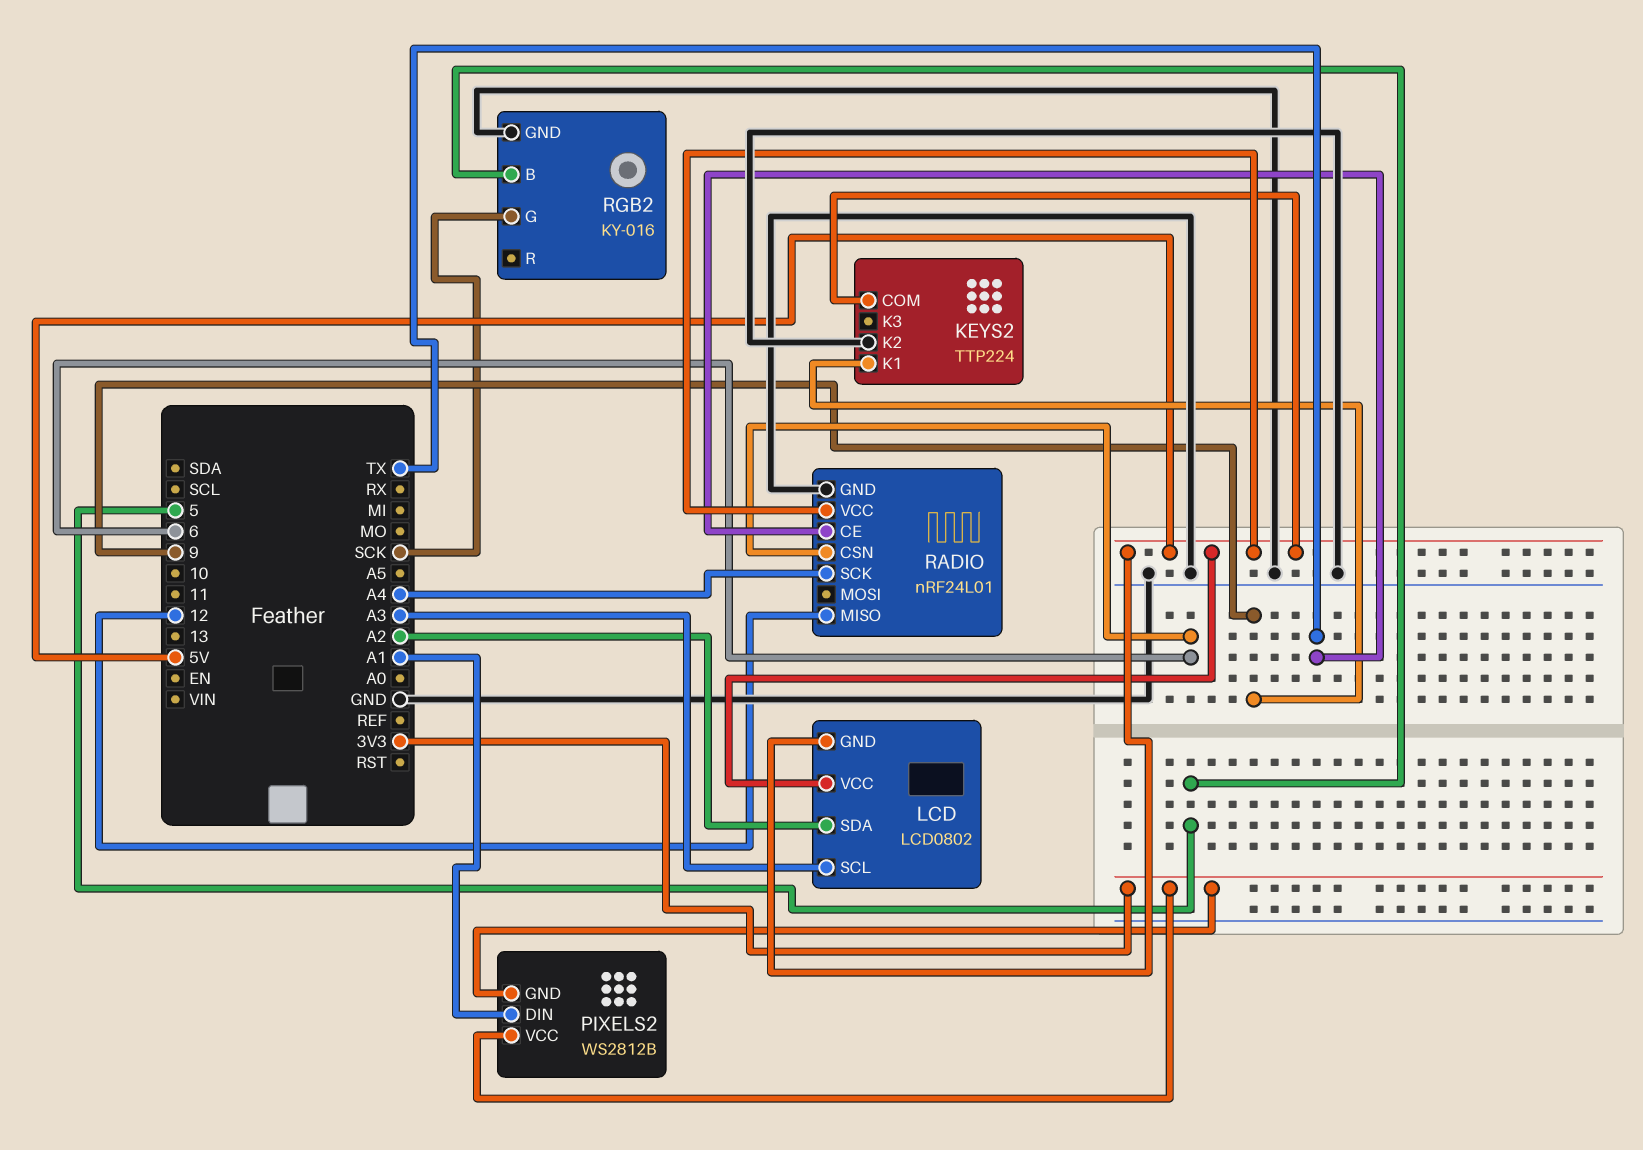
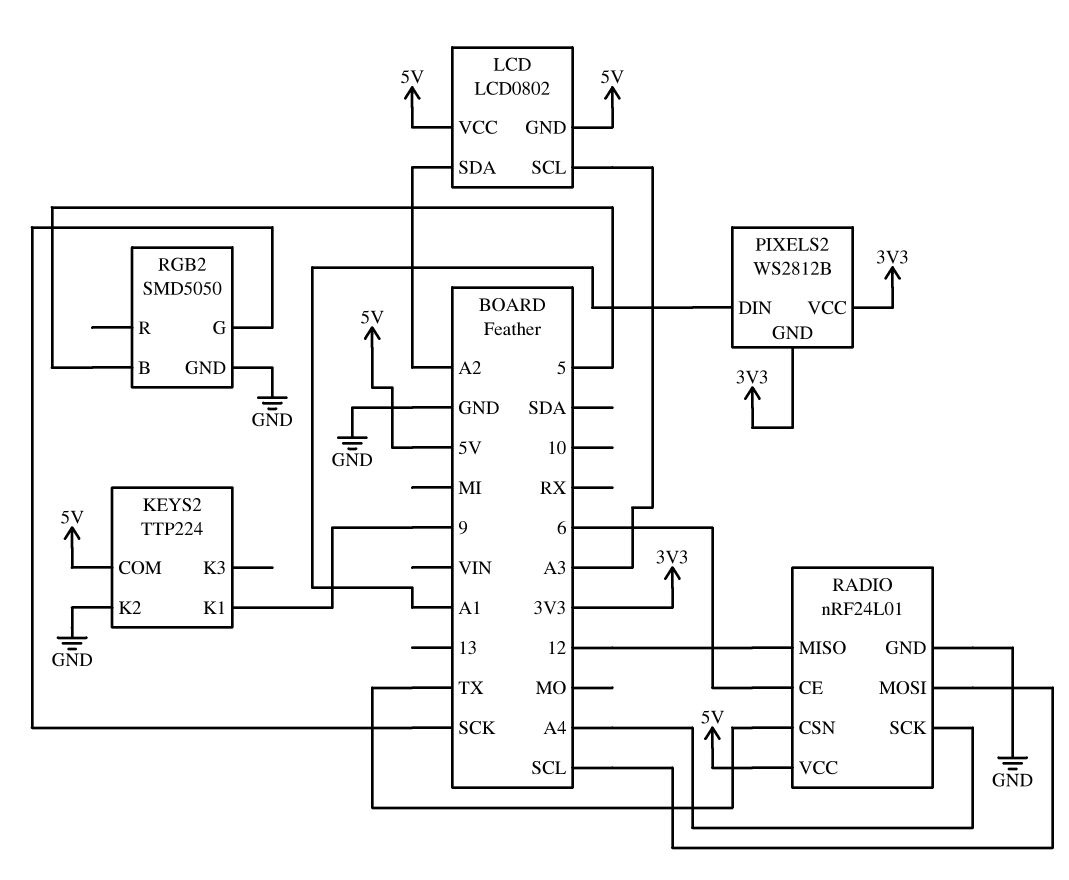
RADIO pin CE: TX -> 6
RADIO pin CSN: 6 -> TX
RADIO pin MOSI: none -> SCL
RGB2: KY-016 -> SMD5050

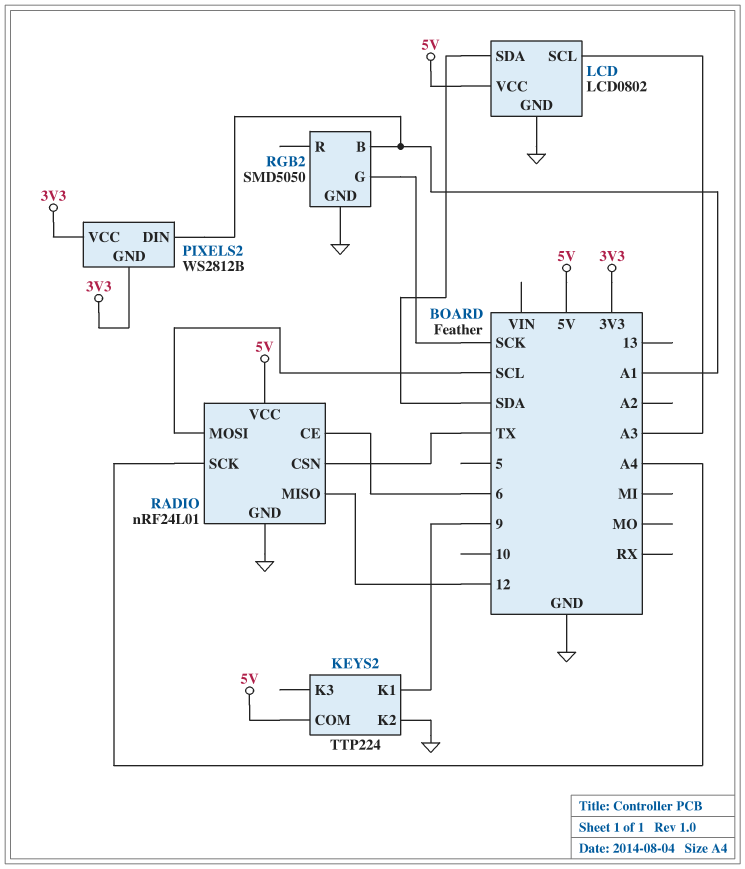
LCD pin GND: 5V -> GND
LCD pin SDA: A2 -> SDA
RGB2 pin B: 5 -> A1

